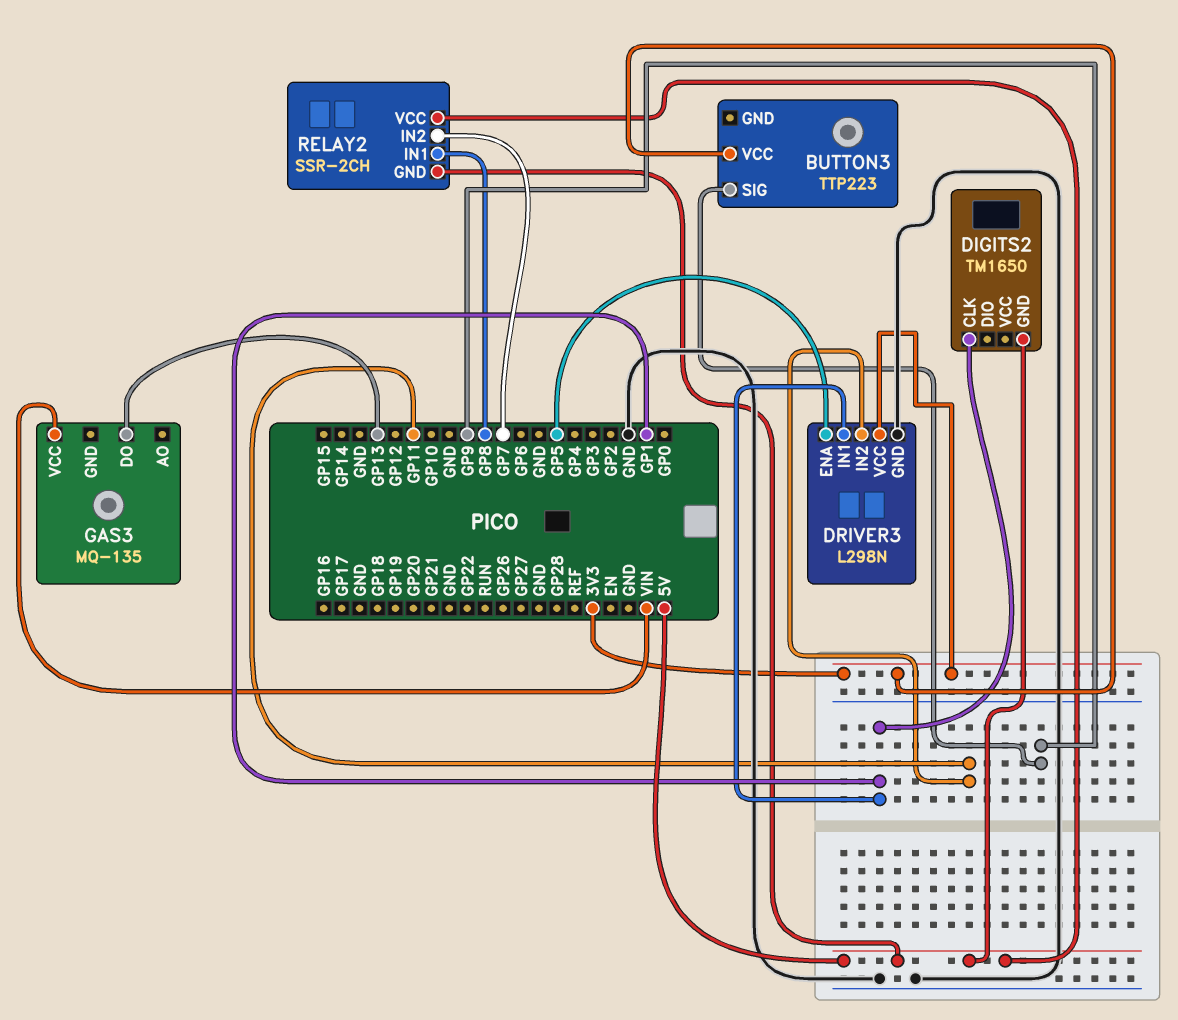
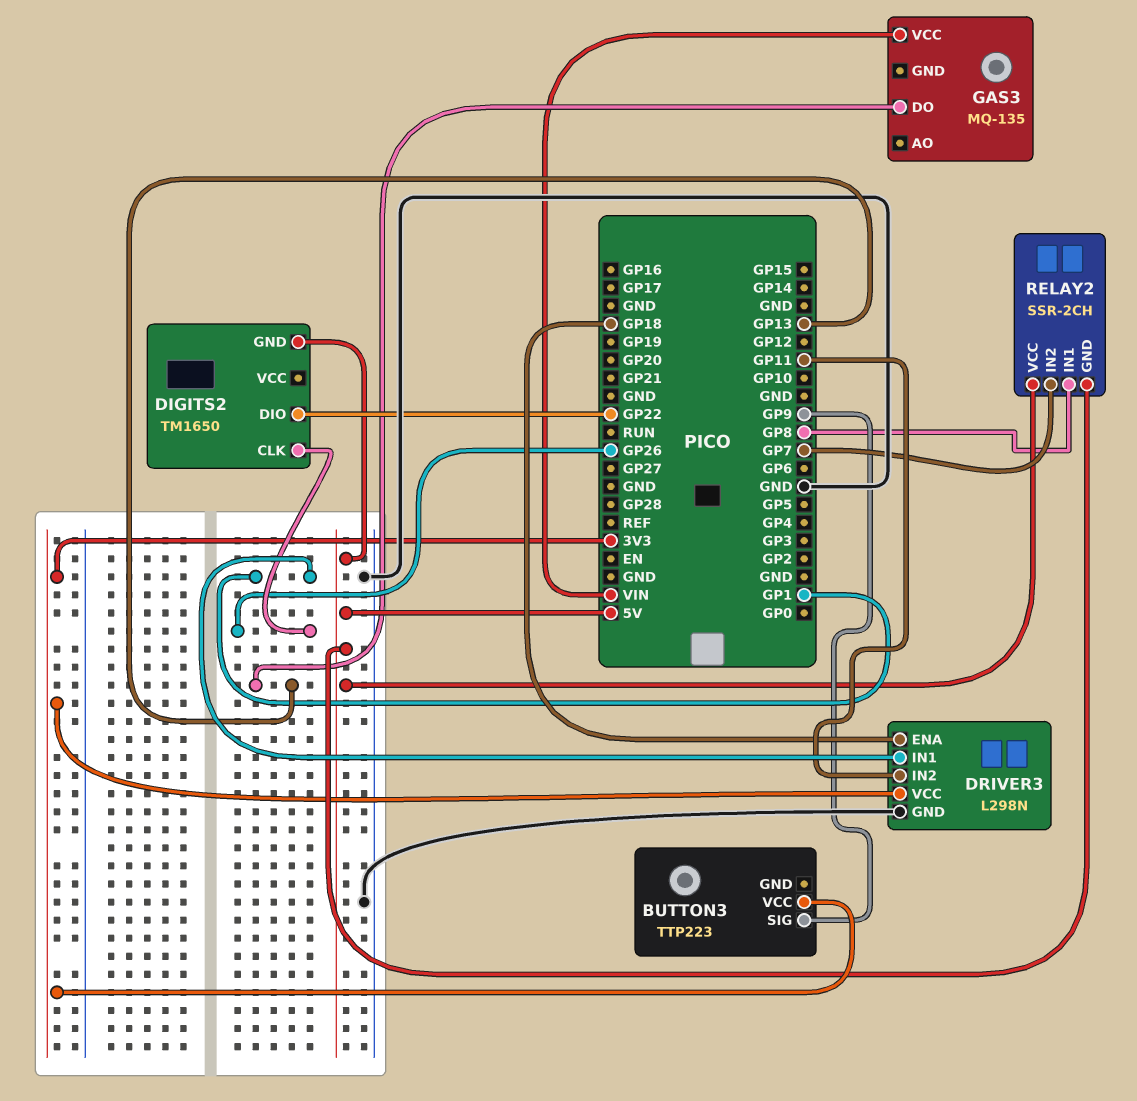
DIGITS2 pin CLK: GP1 -> GP26
DIGITS2 pin DIO: none -> GP22
DRIVER3 pin ENA: GP5 -> GP18

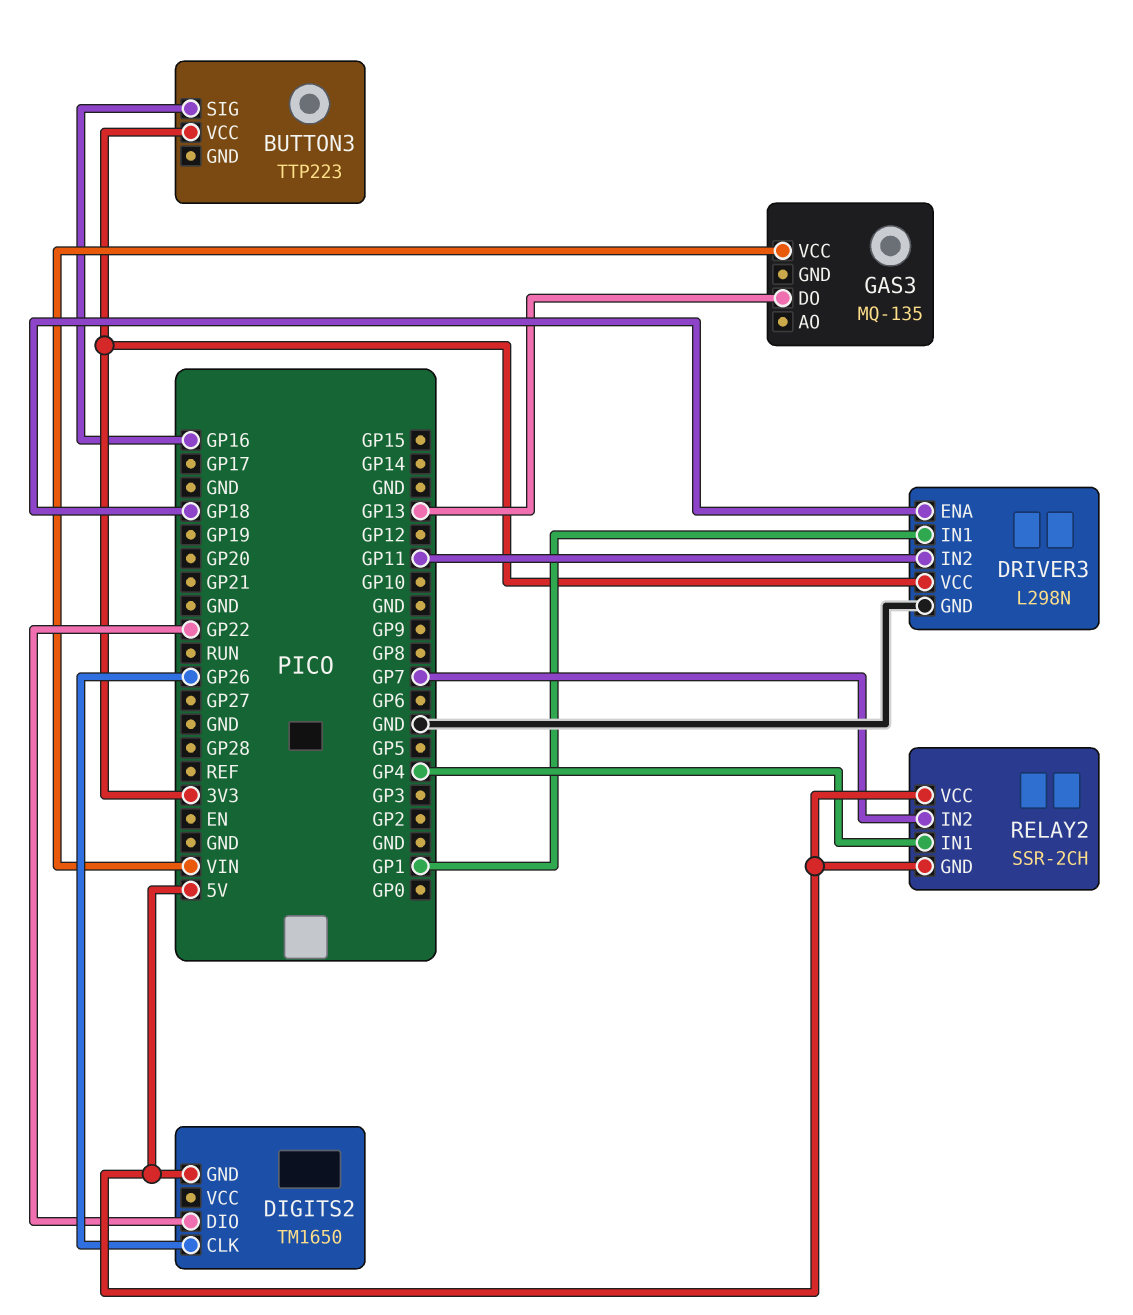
BUTTON3 pin SIG: GP9 -> GP16
RELAY2 pin IN1: GP8 -> GP4

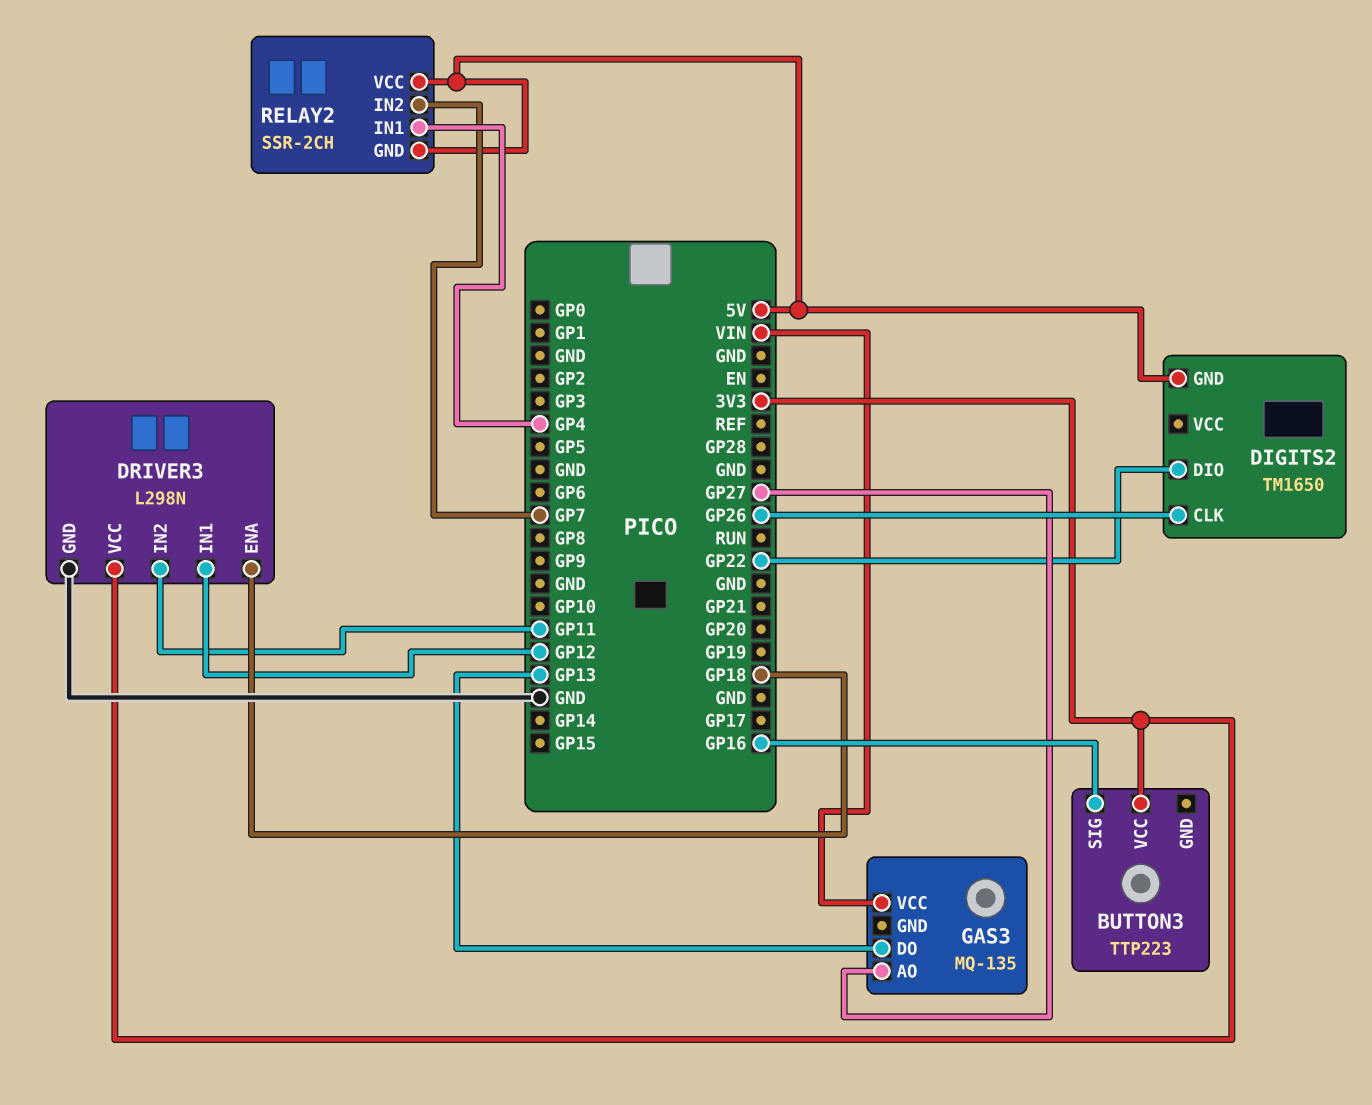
DRIVER3 pin IN1: GP1 -> GP12
GAS3 pin AO: none -> GP27

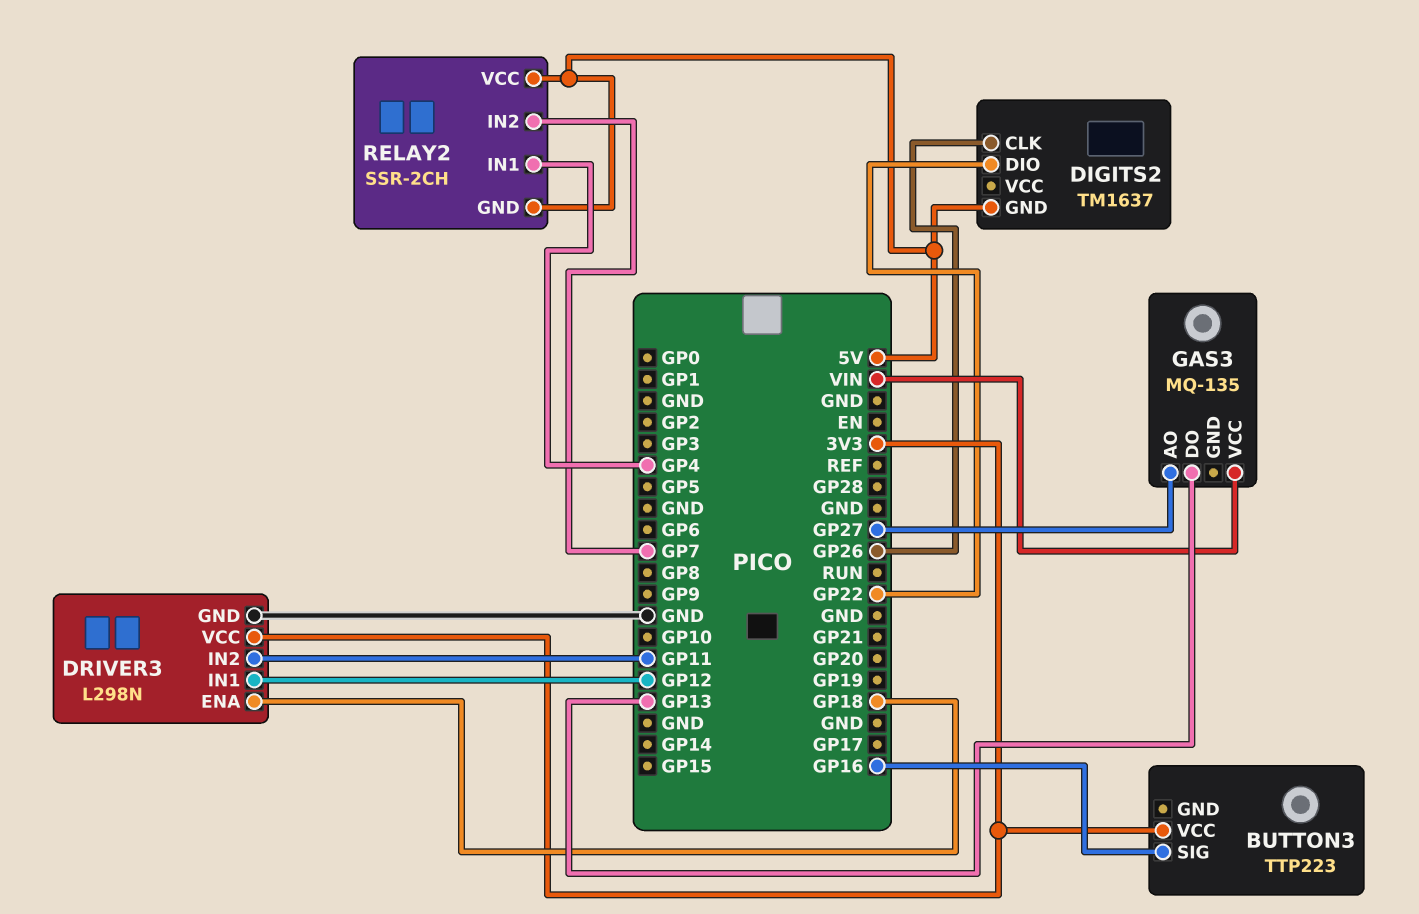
DIGITS2: TM1650 -> TM1637

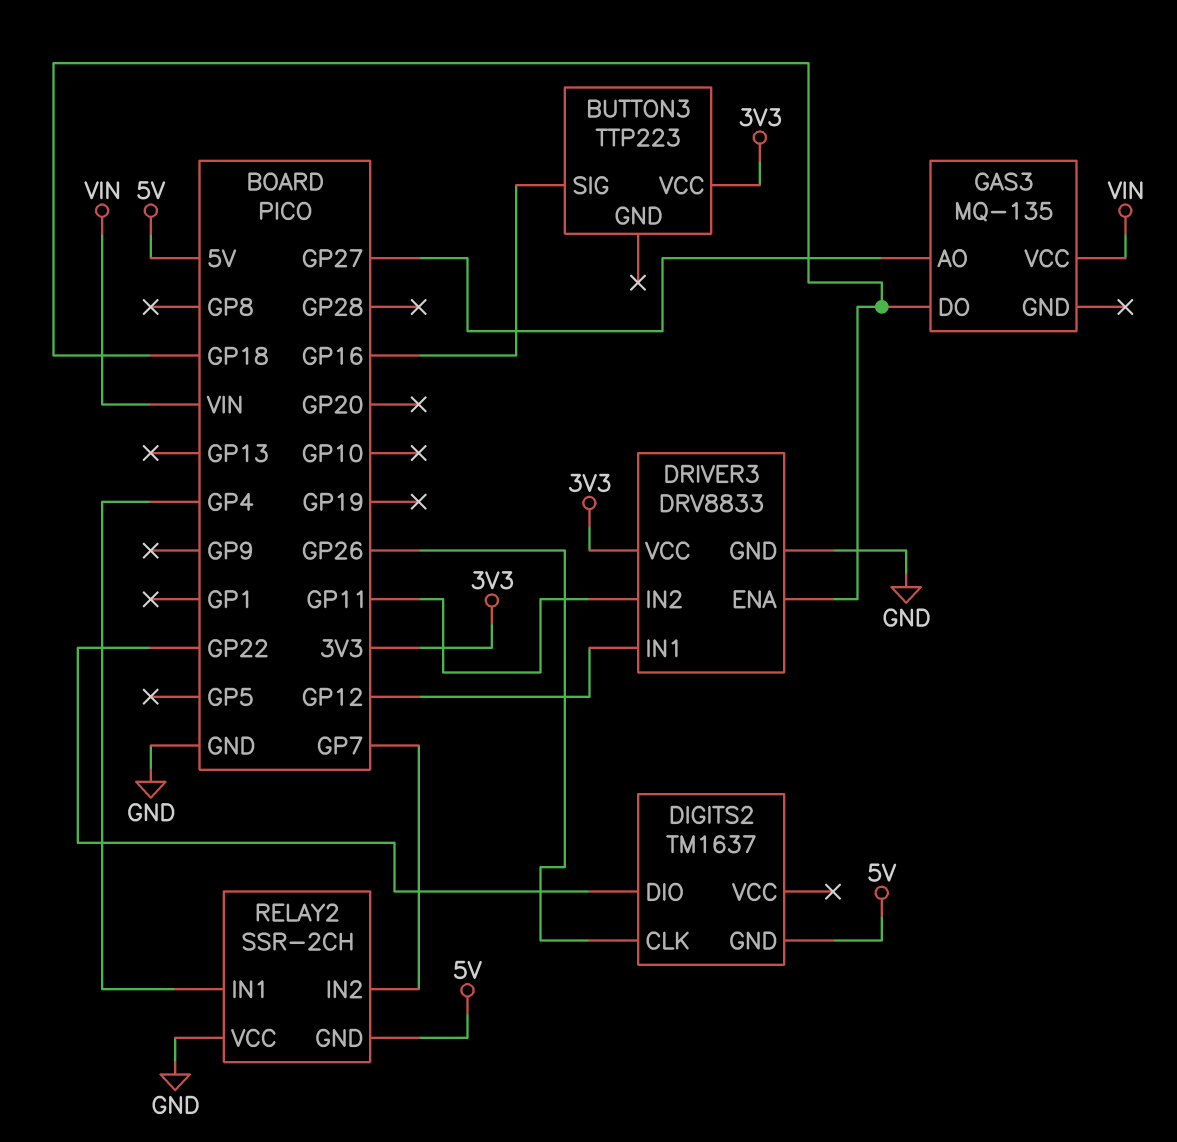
DRIVER3: L298N -> DRV8833
GAS3 pin DO: GP13 -> GP18
RELAY2 pin VCC: 5V -> GND

